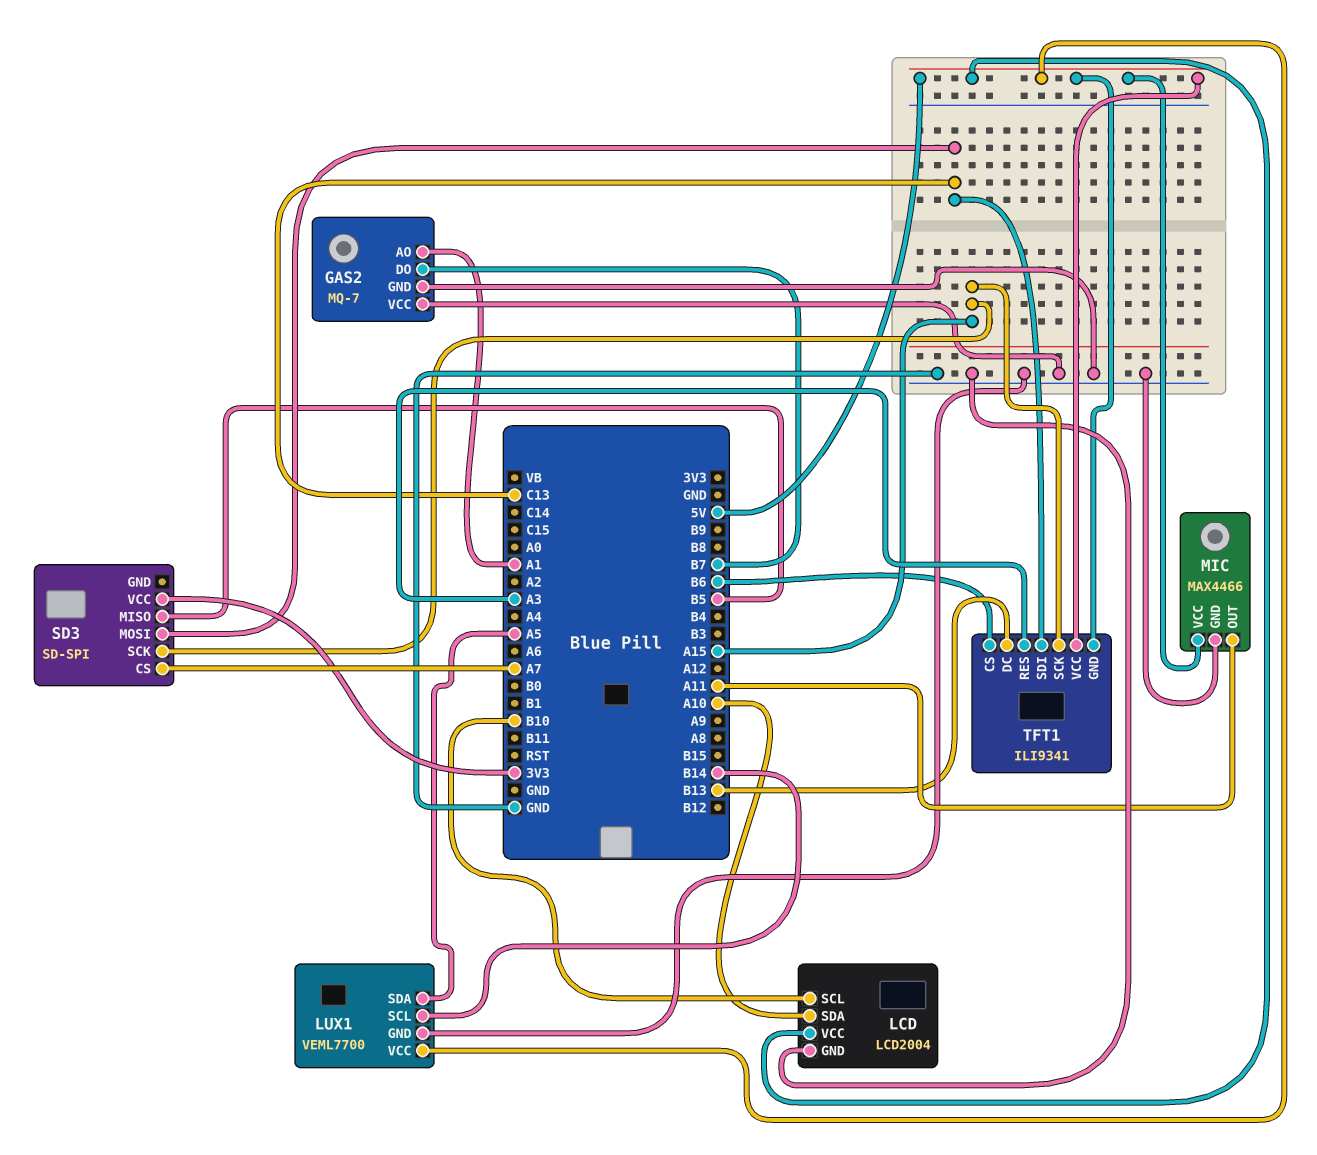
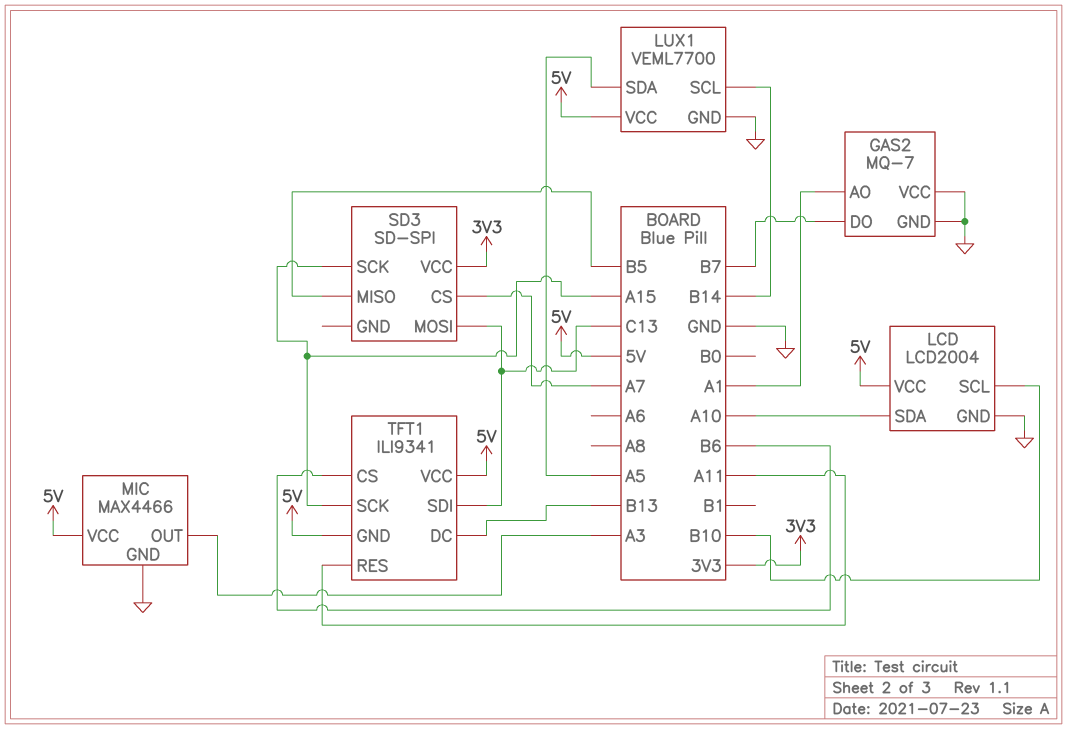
MIC pin OUT: A11 -> A3
TFT1 pin RES: A3 -> A11

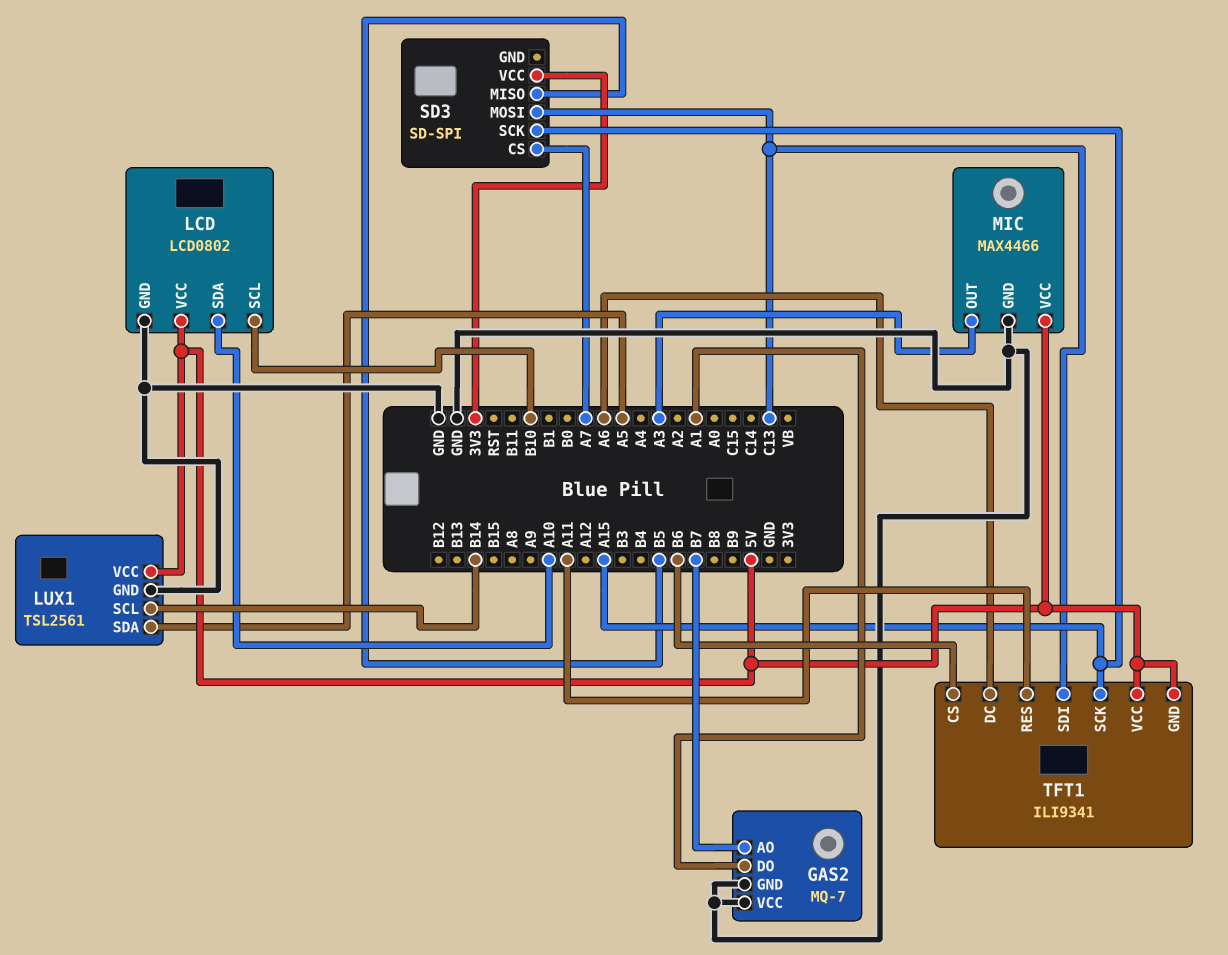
GAS2 pin AO: A1 -> B7
GAS2 pin DO: B7 -> A1
LCD: LCD2004 -> LCD0802
LUX1: VEML7700 -> TSL2561
TFT1 pin DC: B13 -> A6

